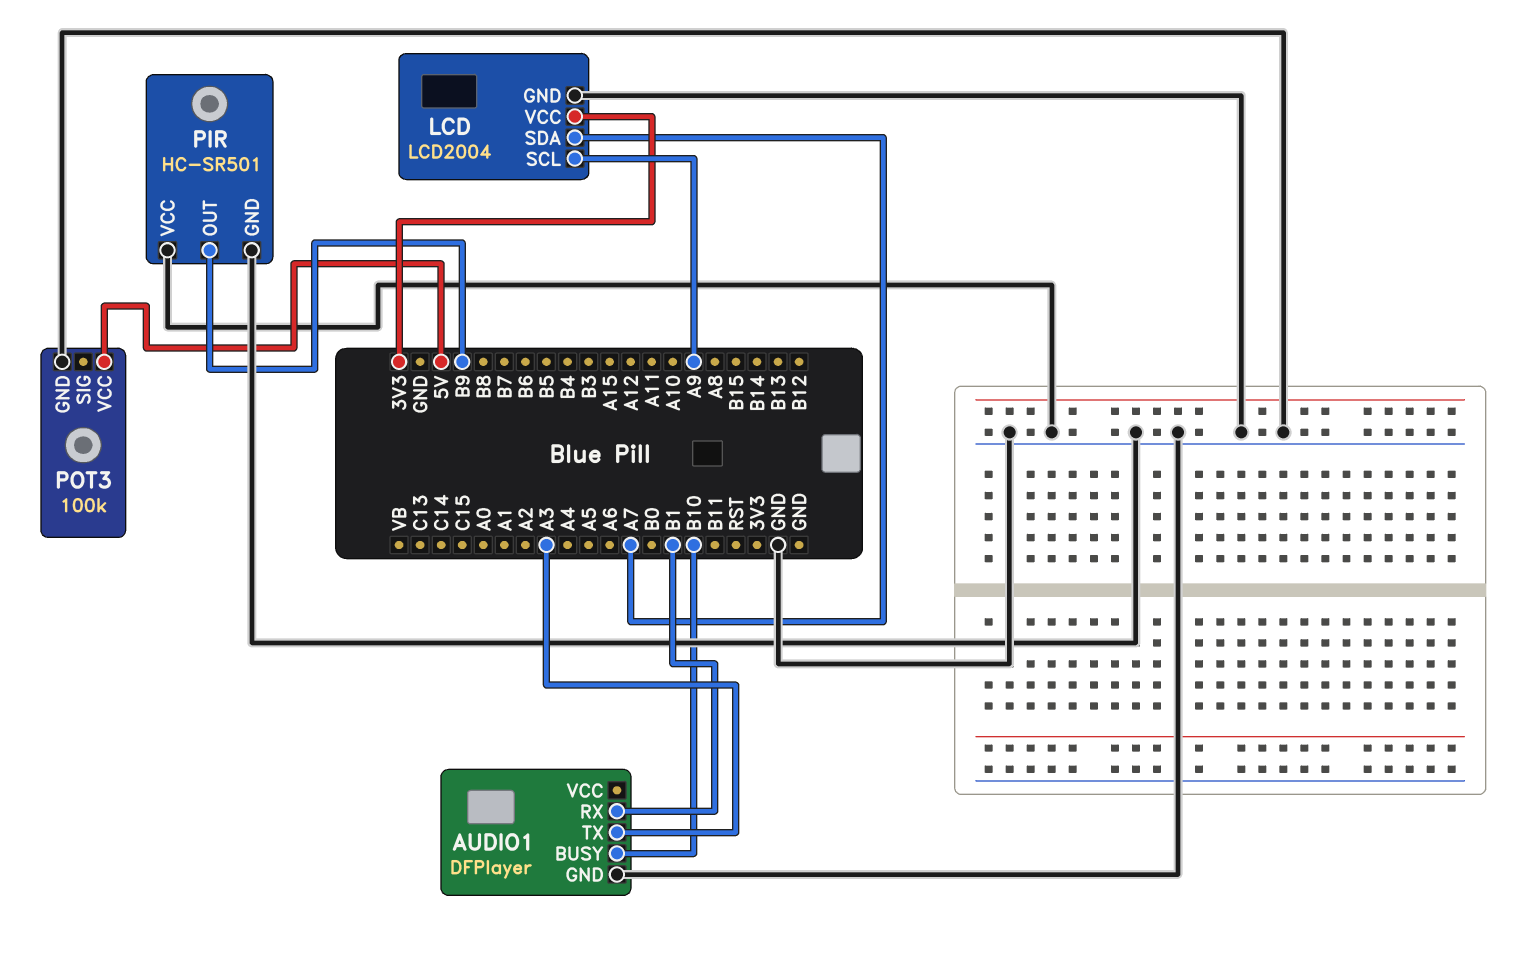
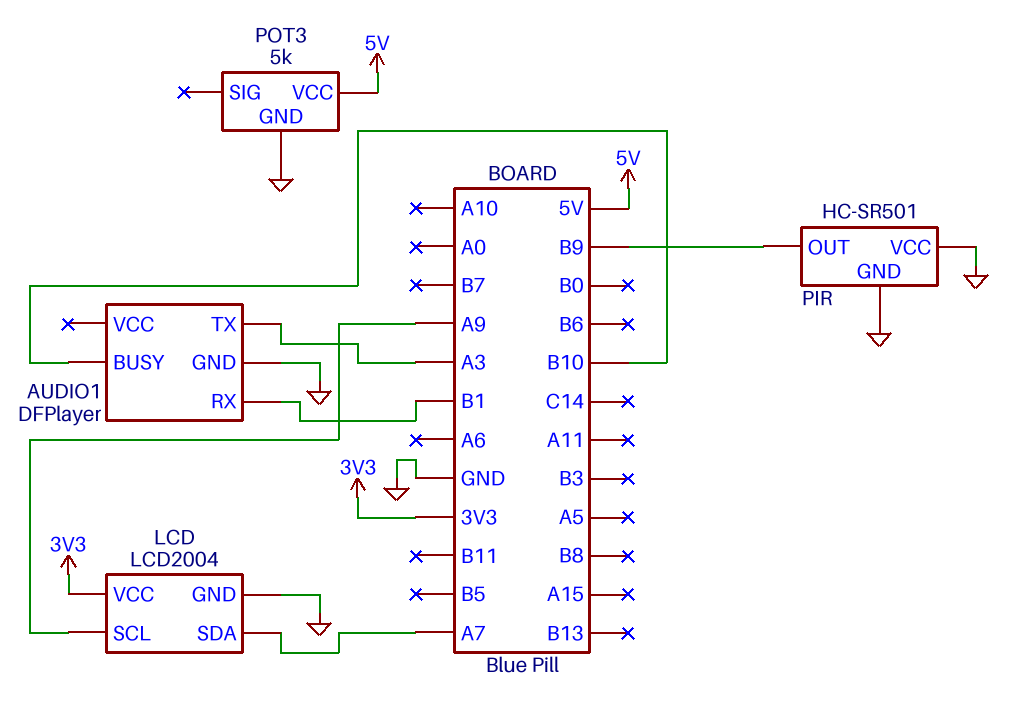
POT3: 100k -> 5k

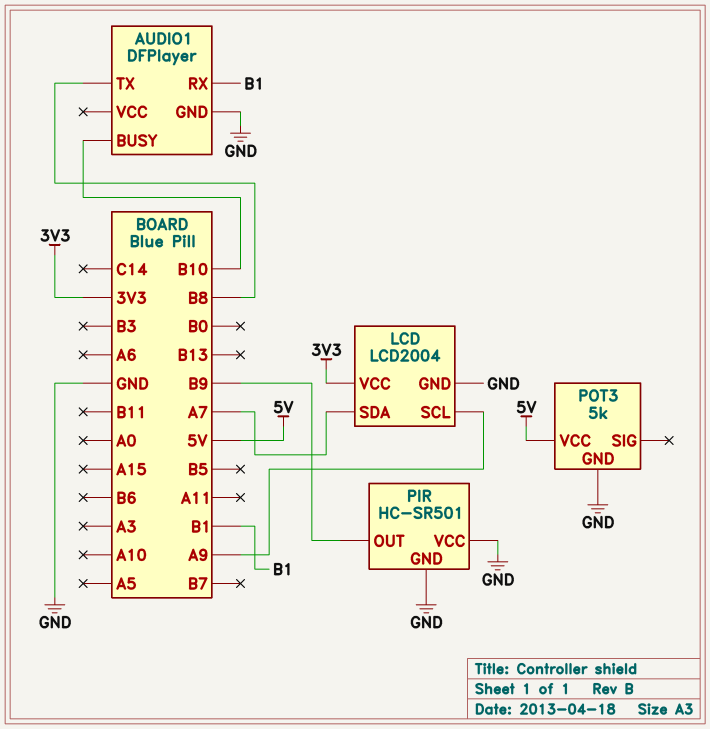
AUDIO1 pin TX: A3 -> B8

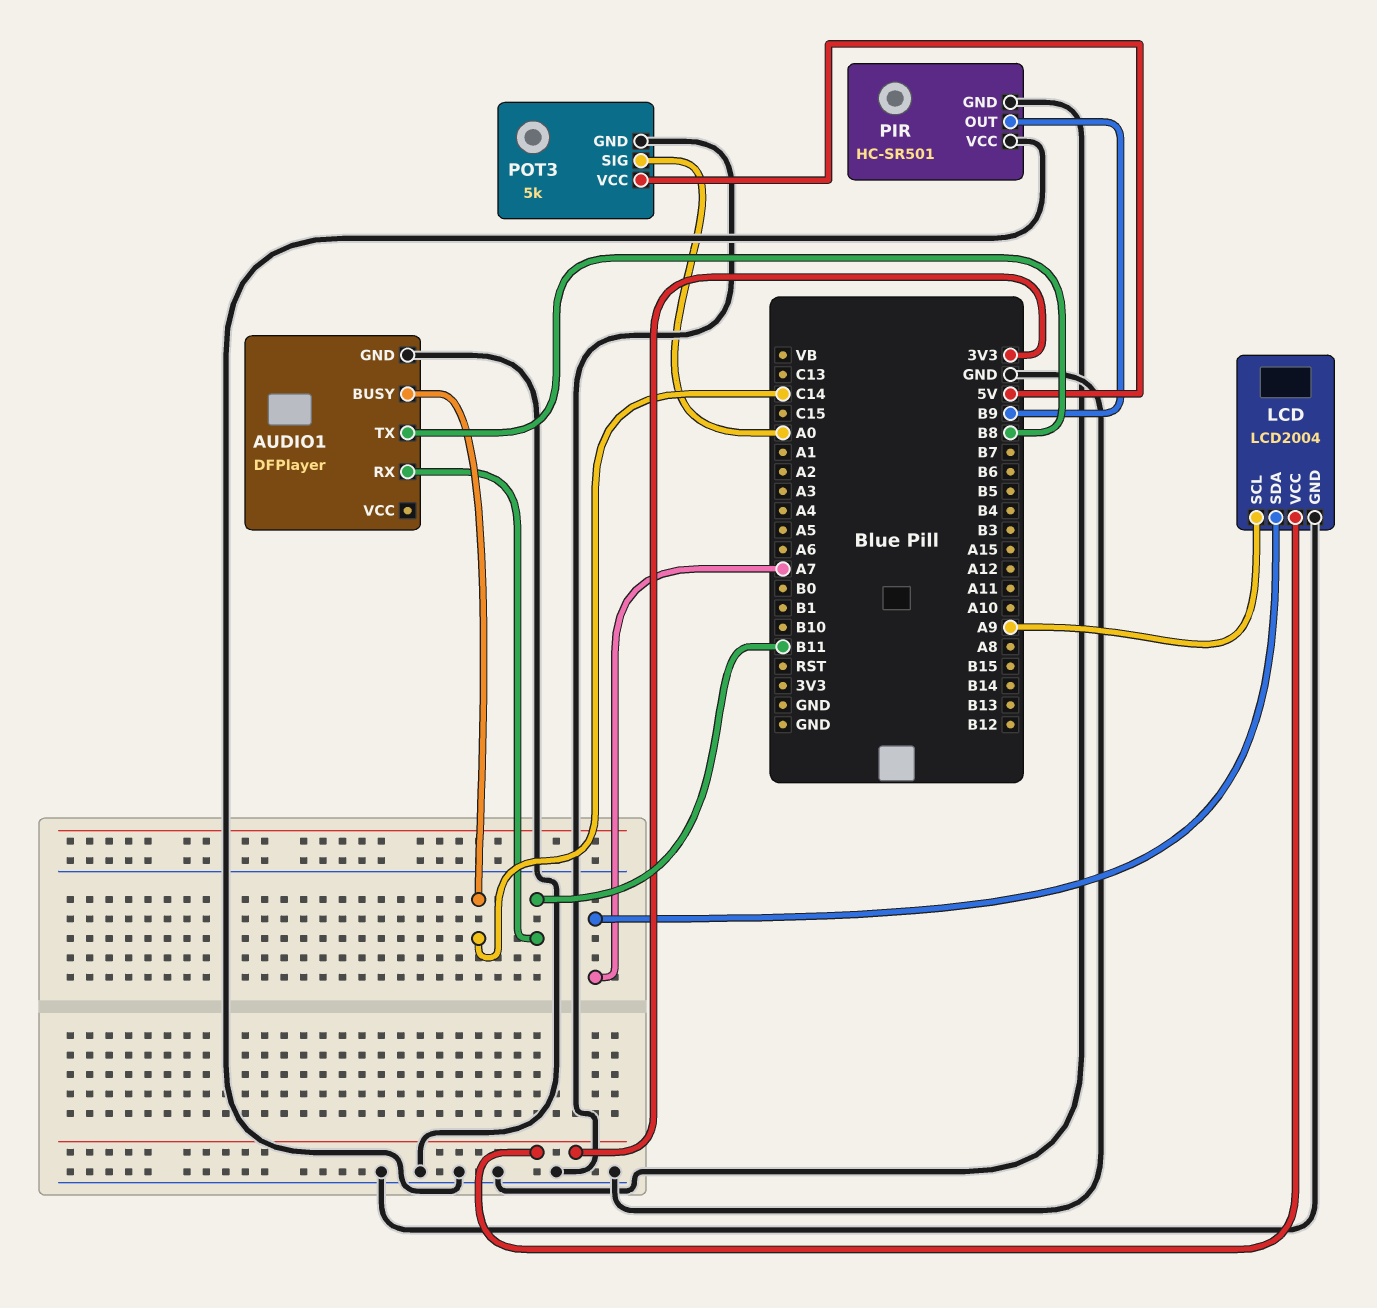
AUDIO1 pin BUSY: B10 -> C14
AUDIO1 pin RX: B1 -> B11
POT3 pin SIG: none -> A0

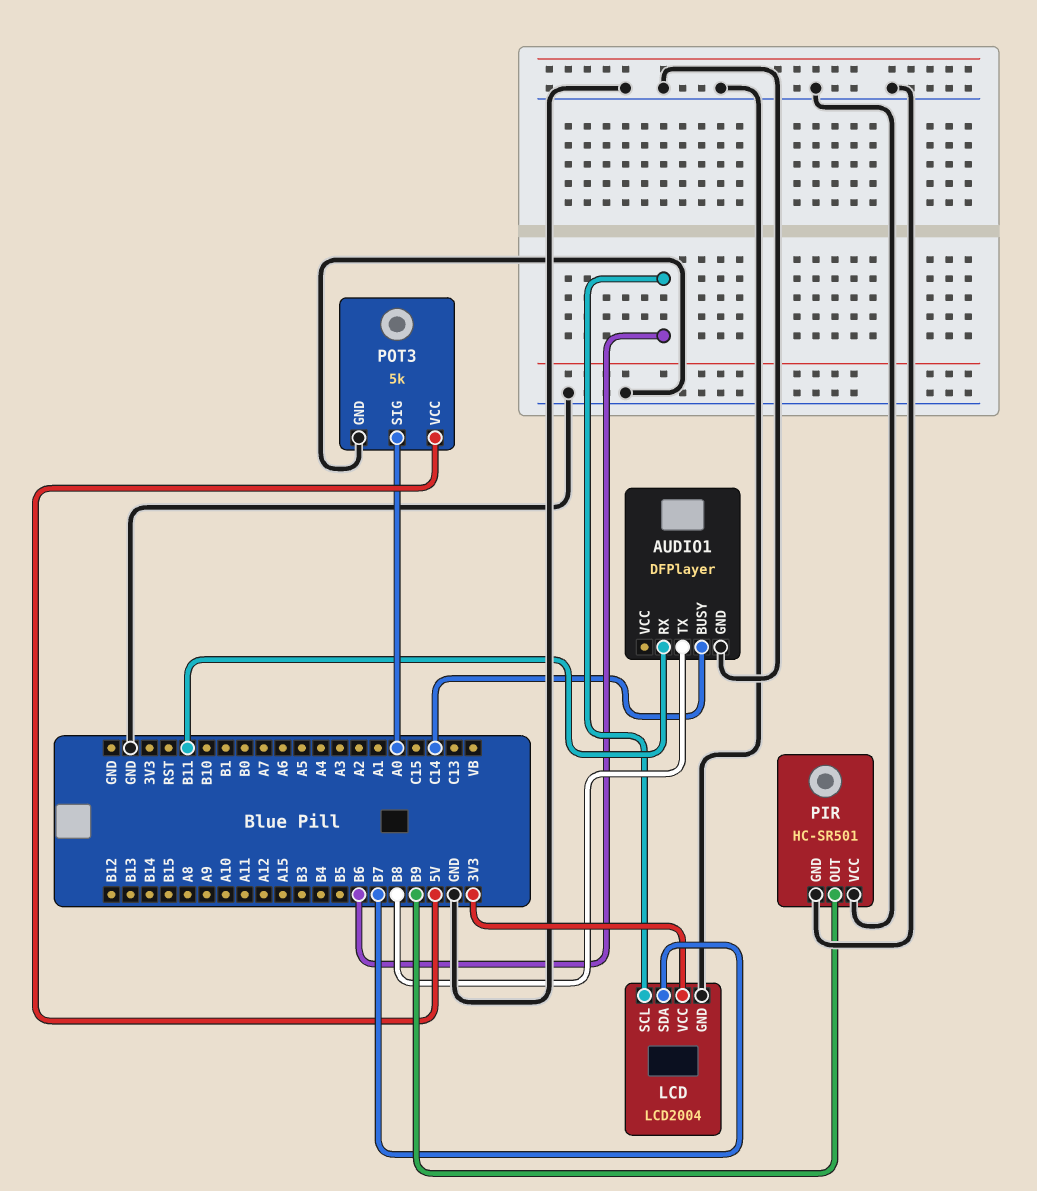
LCD pin SCL: A9 -> B6
LCD pin SDA: A7 -> B7

